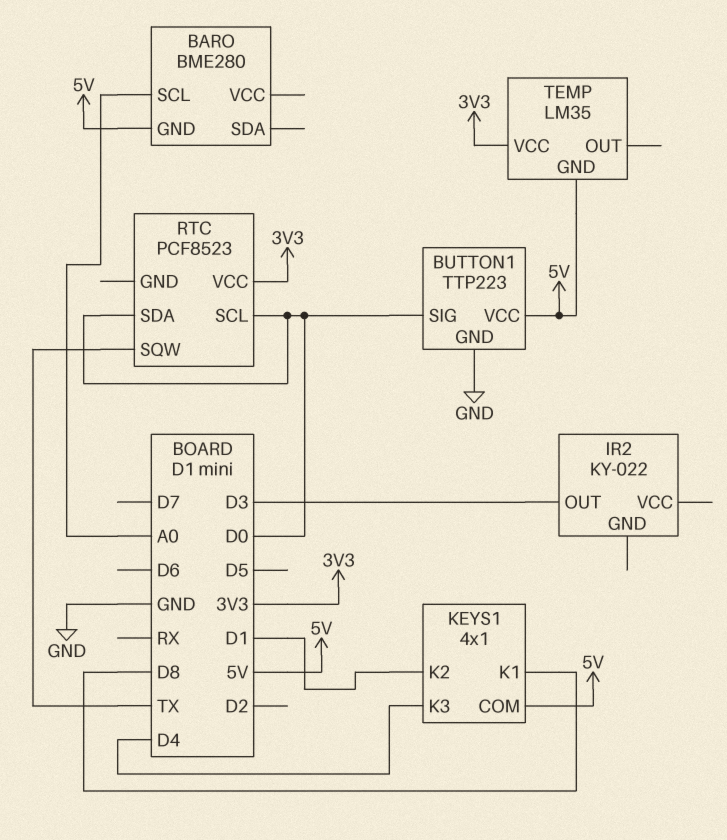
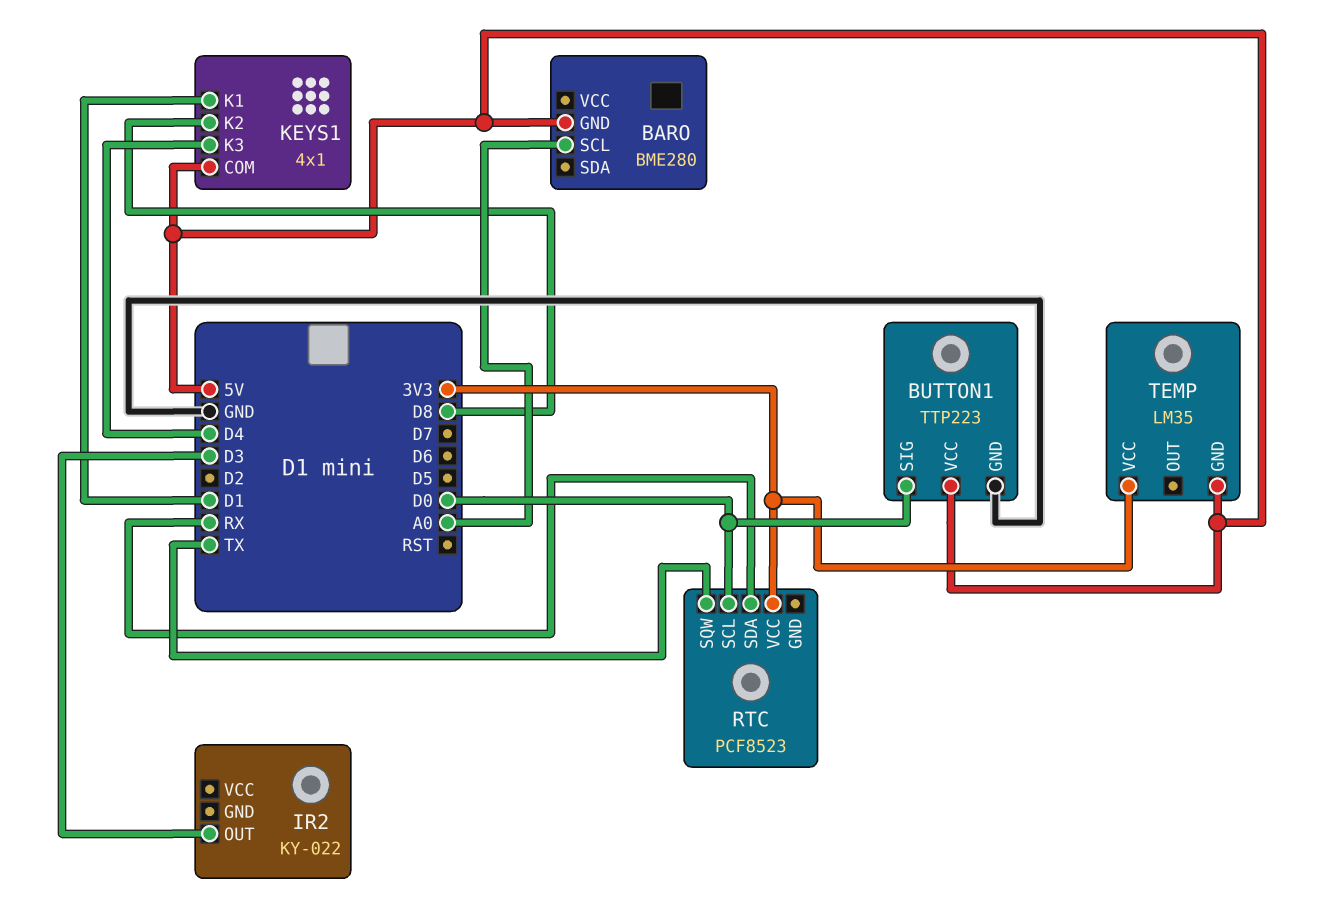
KEYS1 pin K1: D8 -> D1
KEYS1 pin K2: D1 -> D8
RTC pin SDA: D0 -> RX

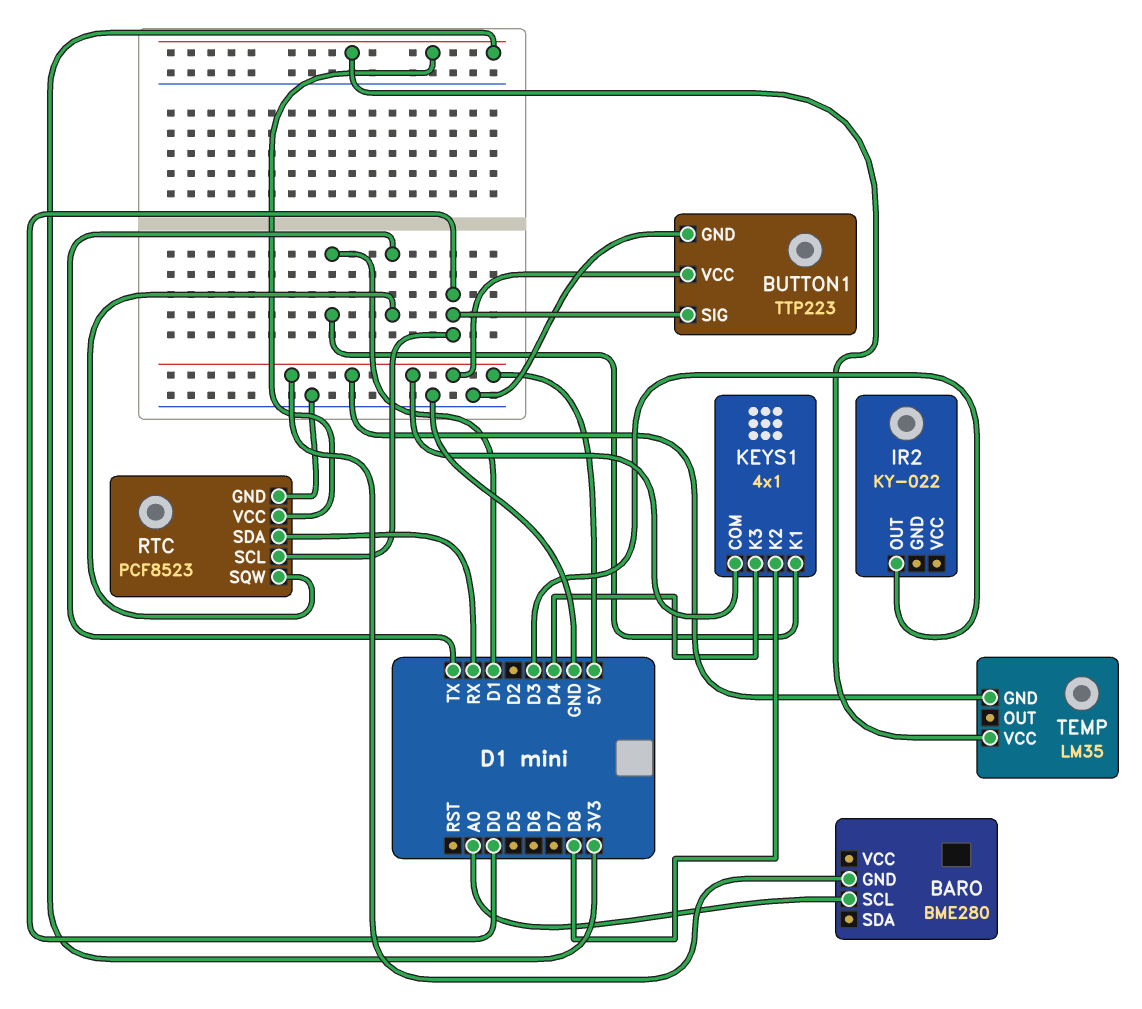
RTC pin GND: none -> GND

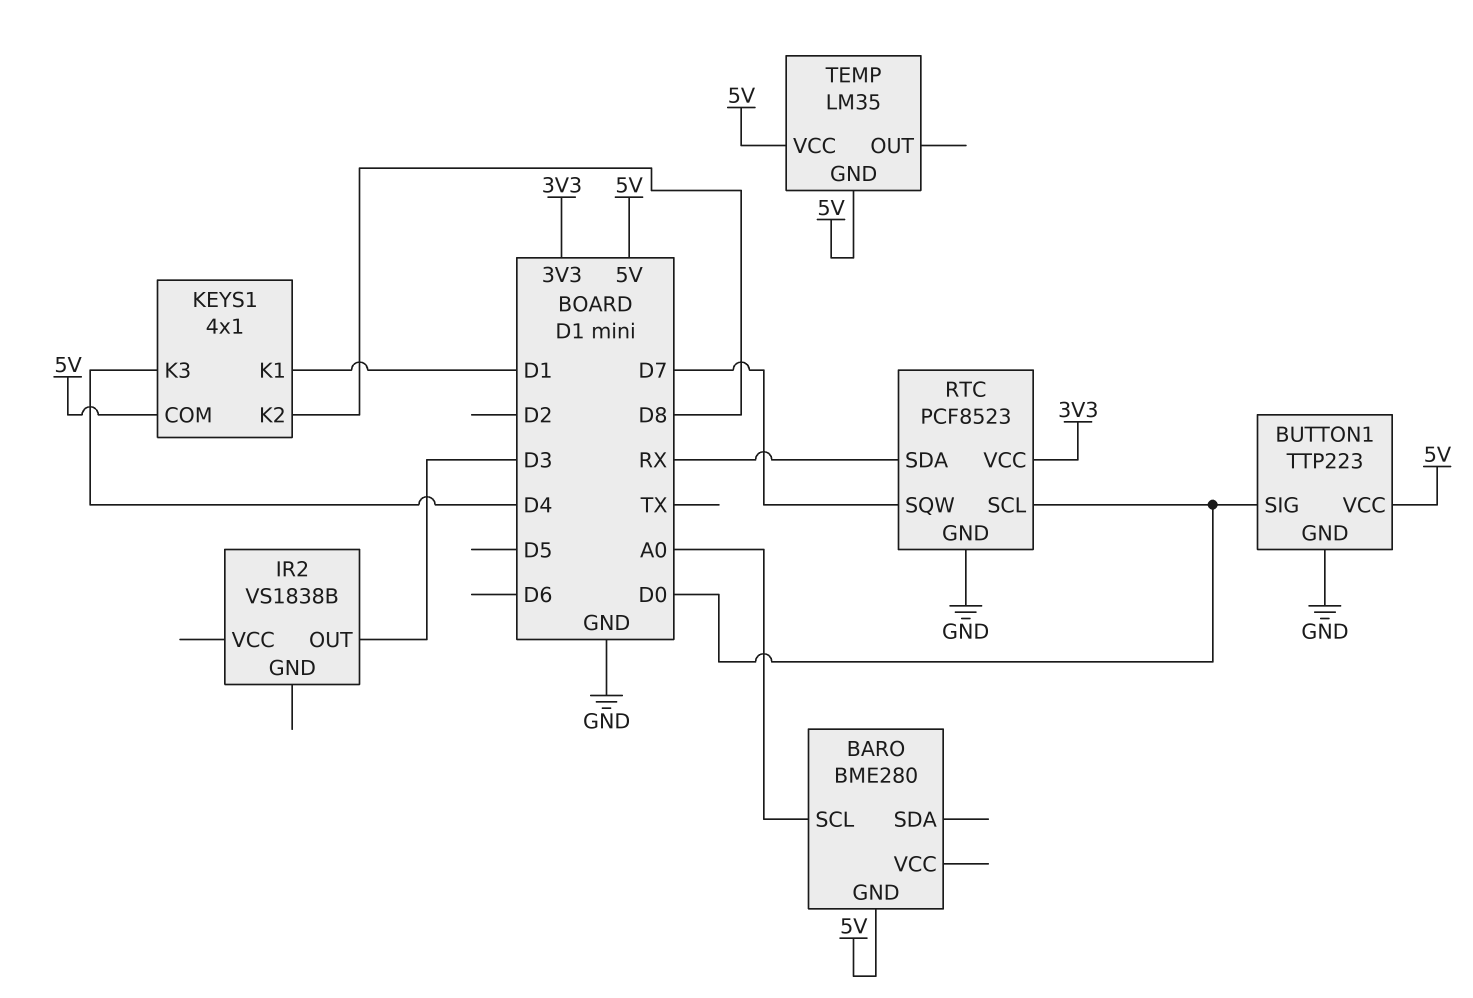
IR2: KY-022 -> VS1838B
RTC pin SQW: TX -> D7
TEMP pin VCC: 3V3 -> 5V

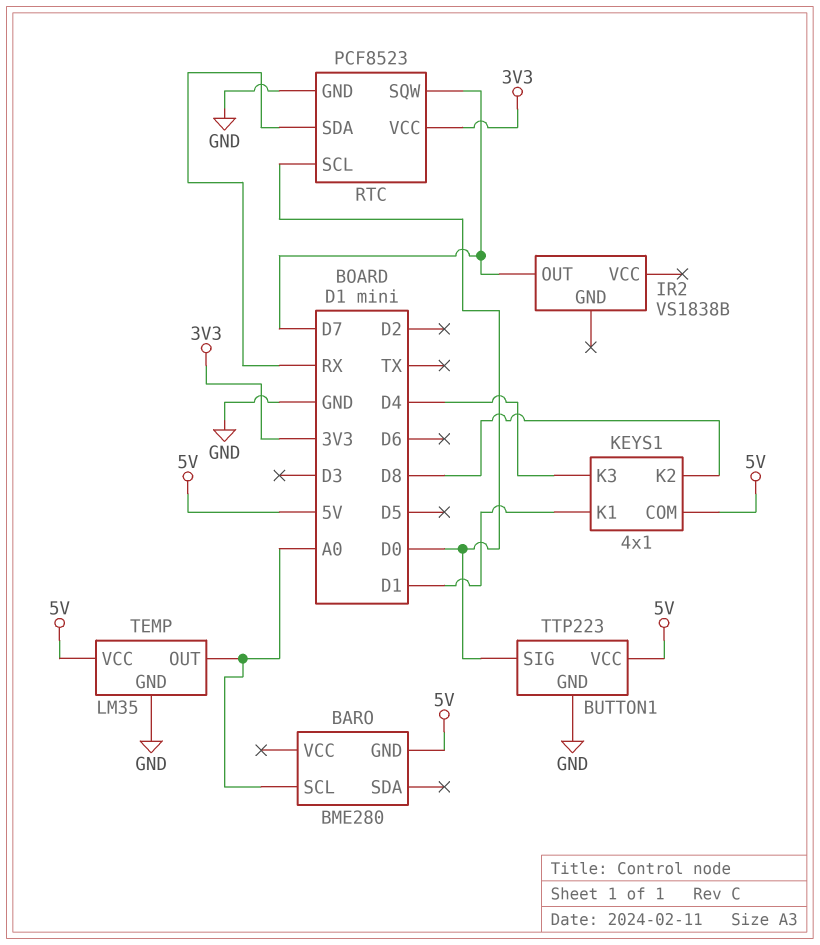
IR2 pin OUT: D3 -> D7
TEMP pin GND: 5V -> GND
TEMP pin OUT: none -> A0

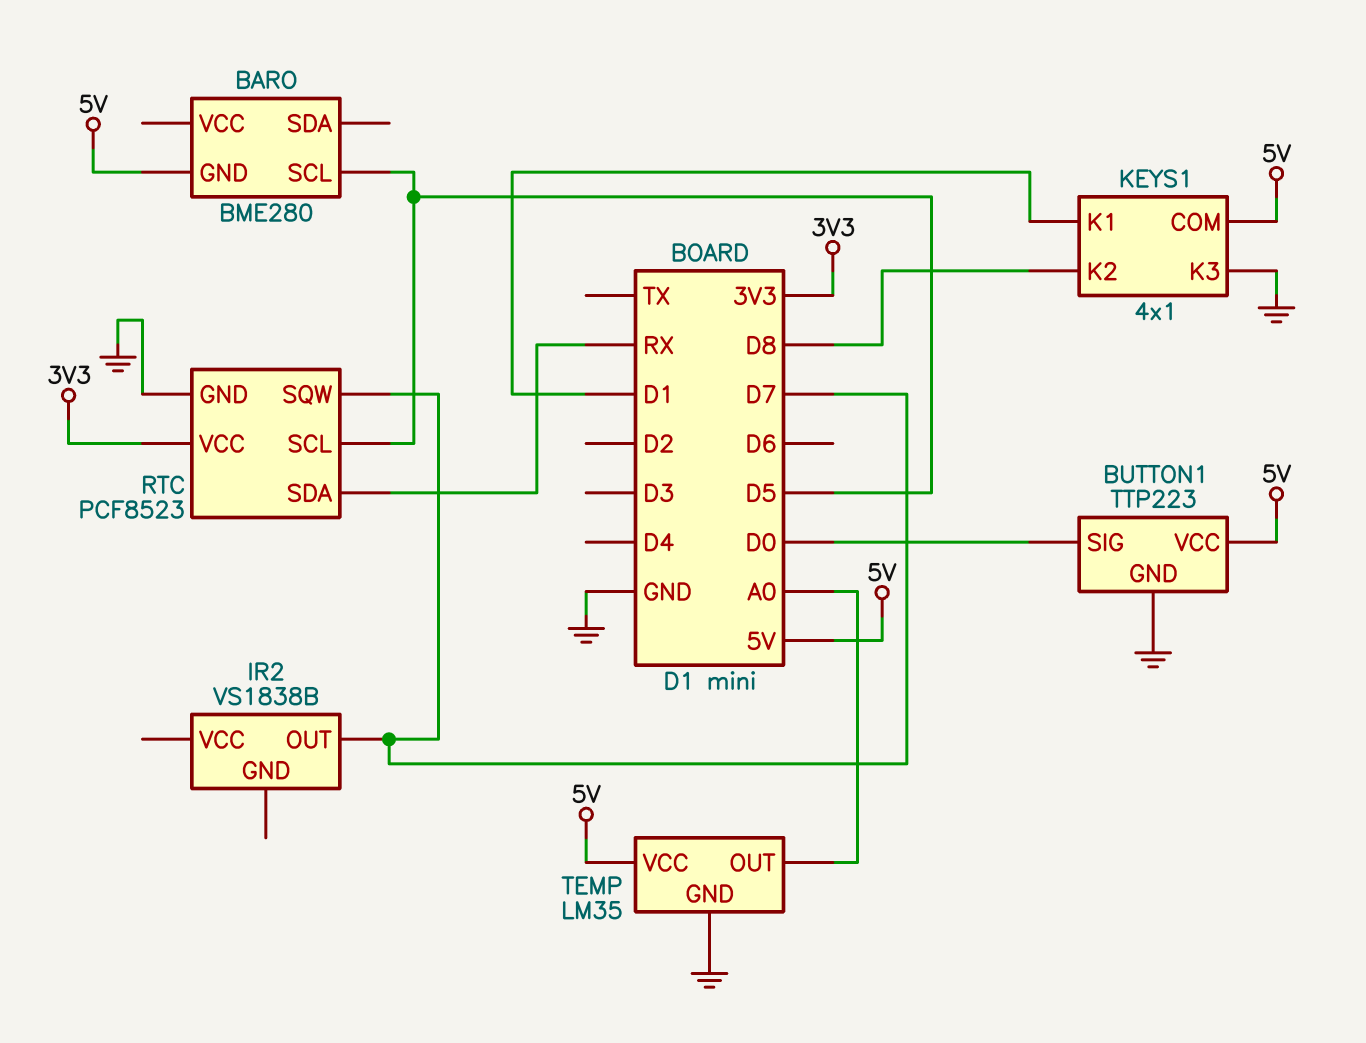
BARO pin SCL: A0 -> D5
KEYS1 pin K3: D4 -> GND
RTC pin SCL: D0 -> D5

